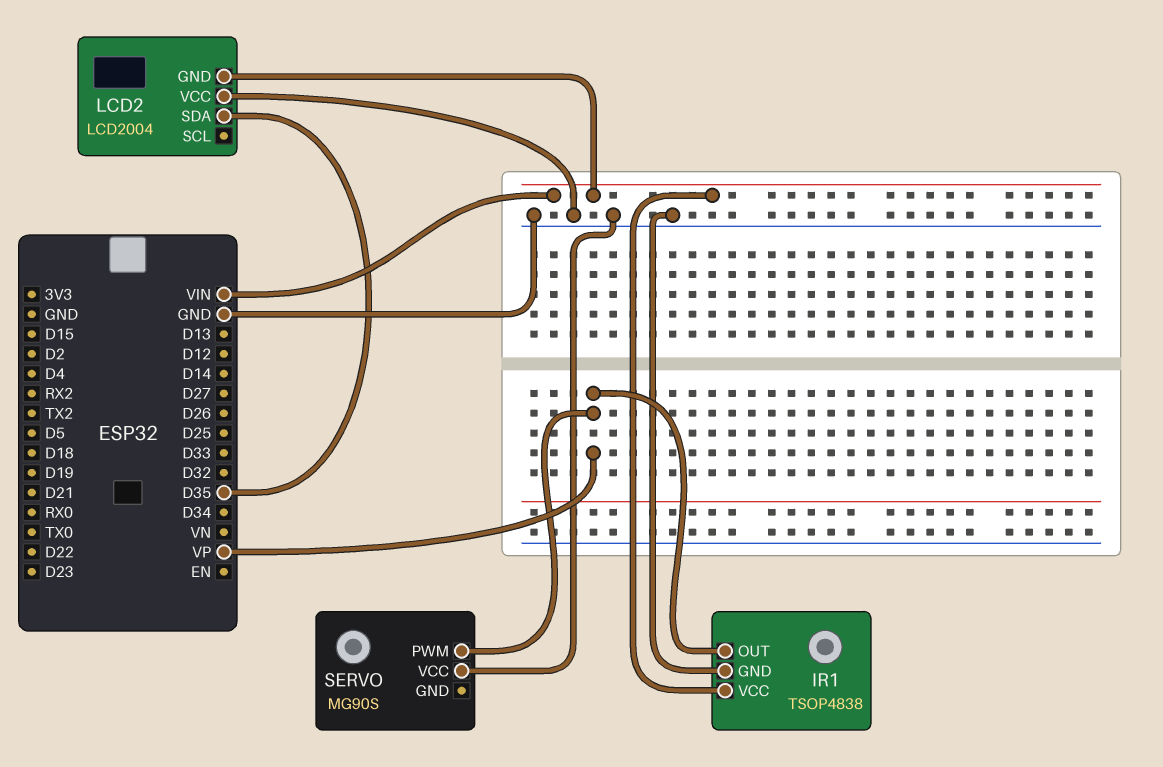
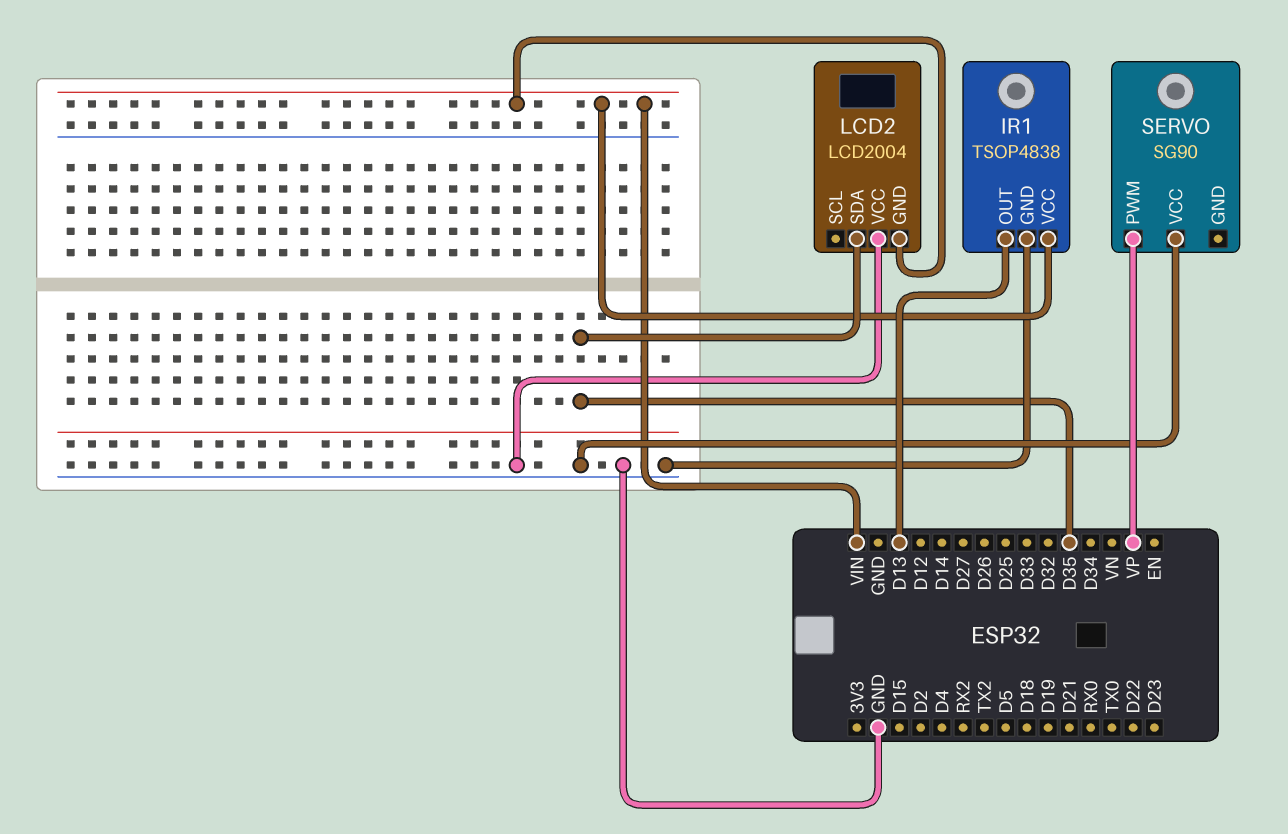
IR1 pin OUT: VP -> D13
SERVO: MG90S -> SG90

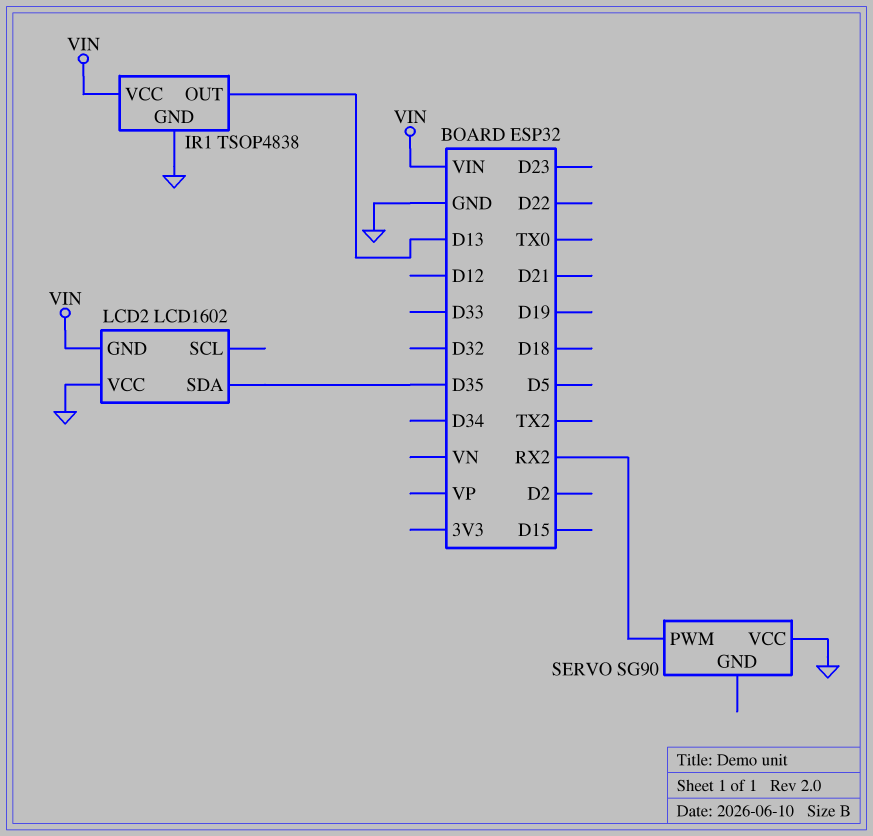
LCD2: LCD2004 -> LCD1602
SERVO pin PWM: VP -> RX2

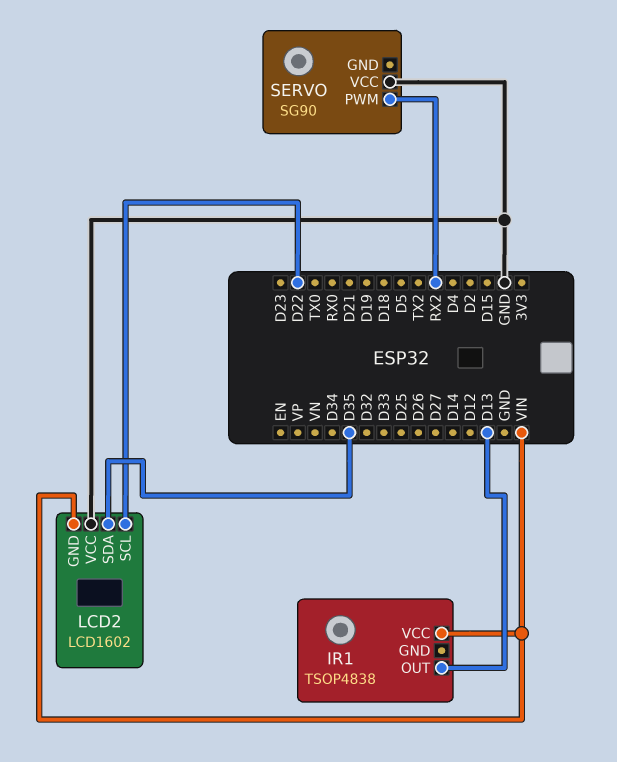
IR1 pin GND: GND -> none
LCD2 pin SCL: none -> D22

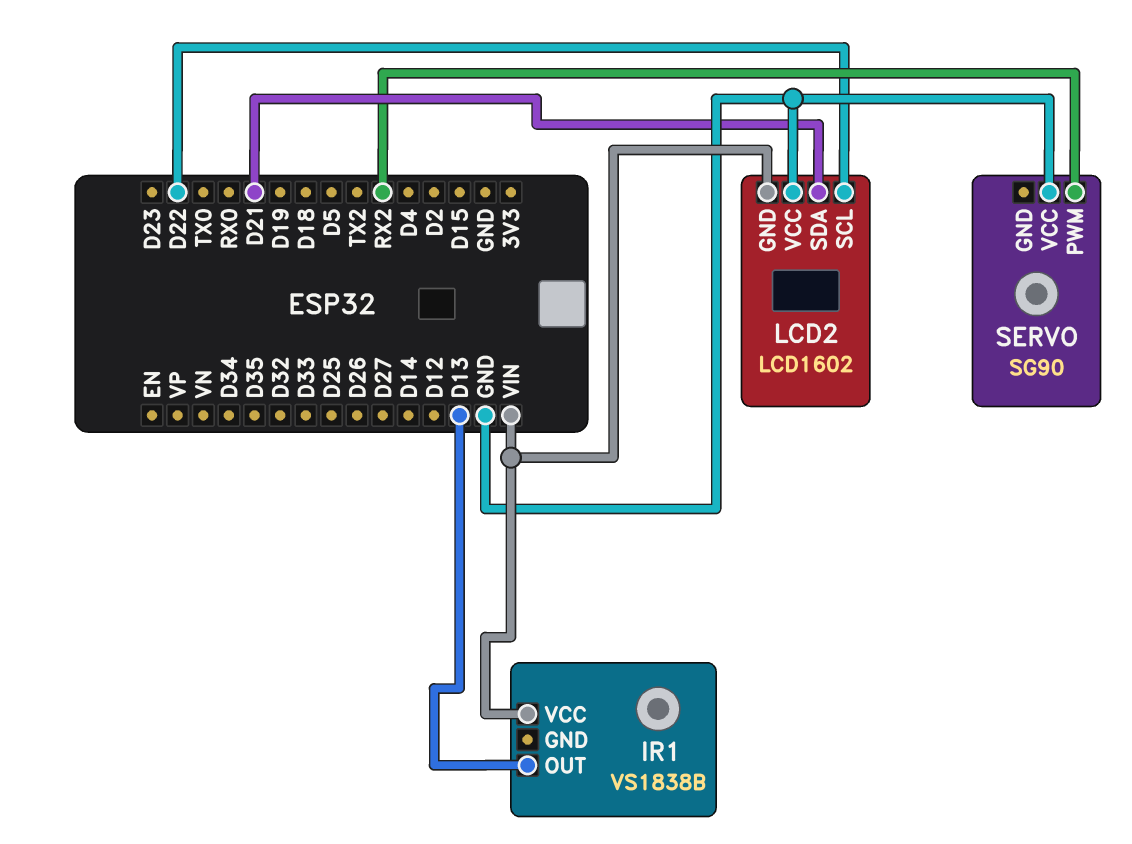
IR1: TSOP4838 -> VS1838B
LCD2 pin SDA: D35 -> D21

